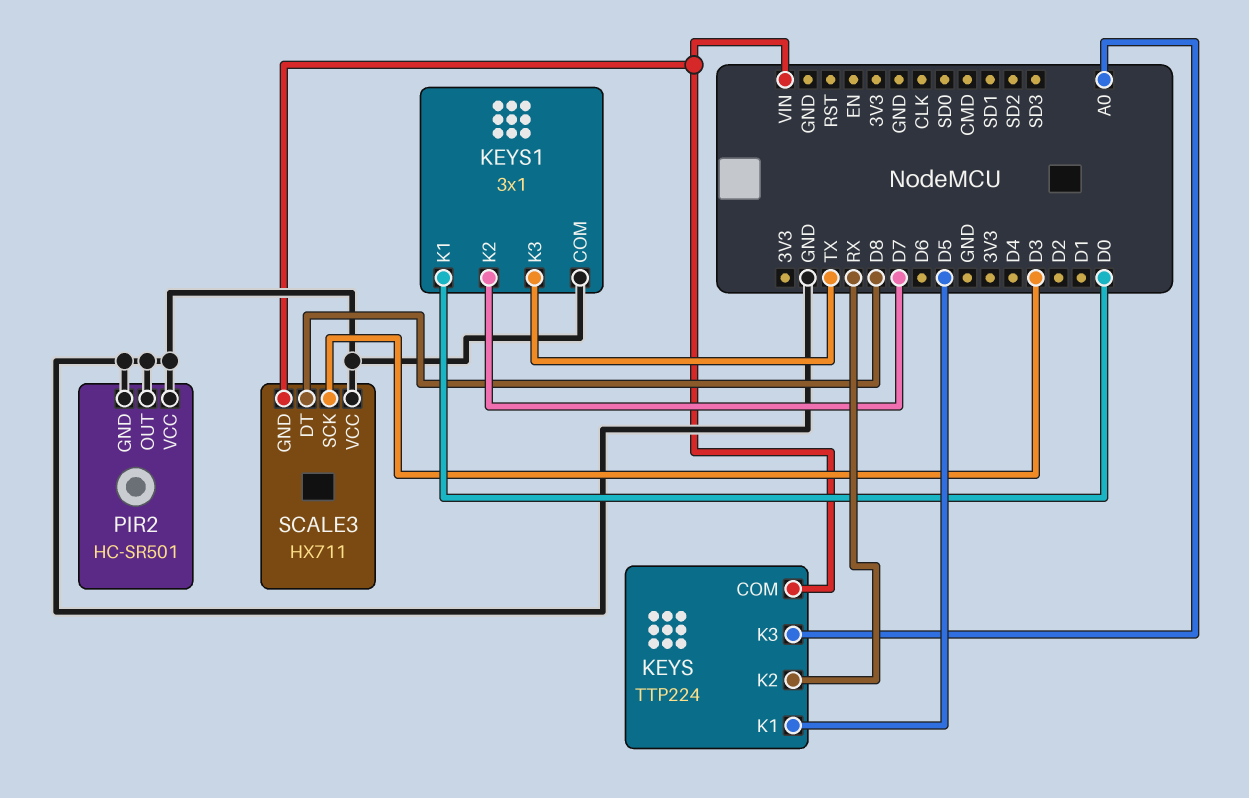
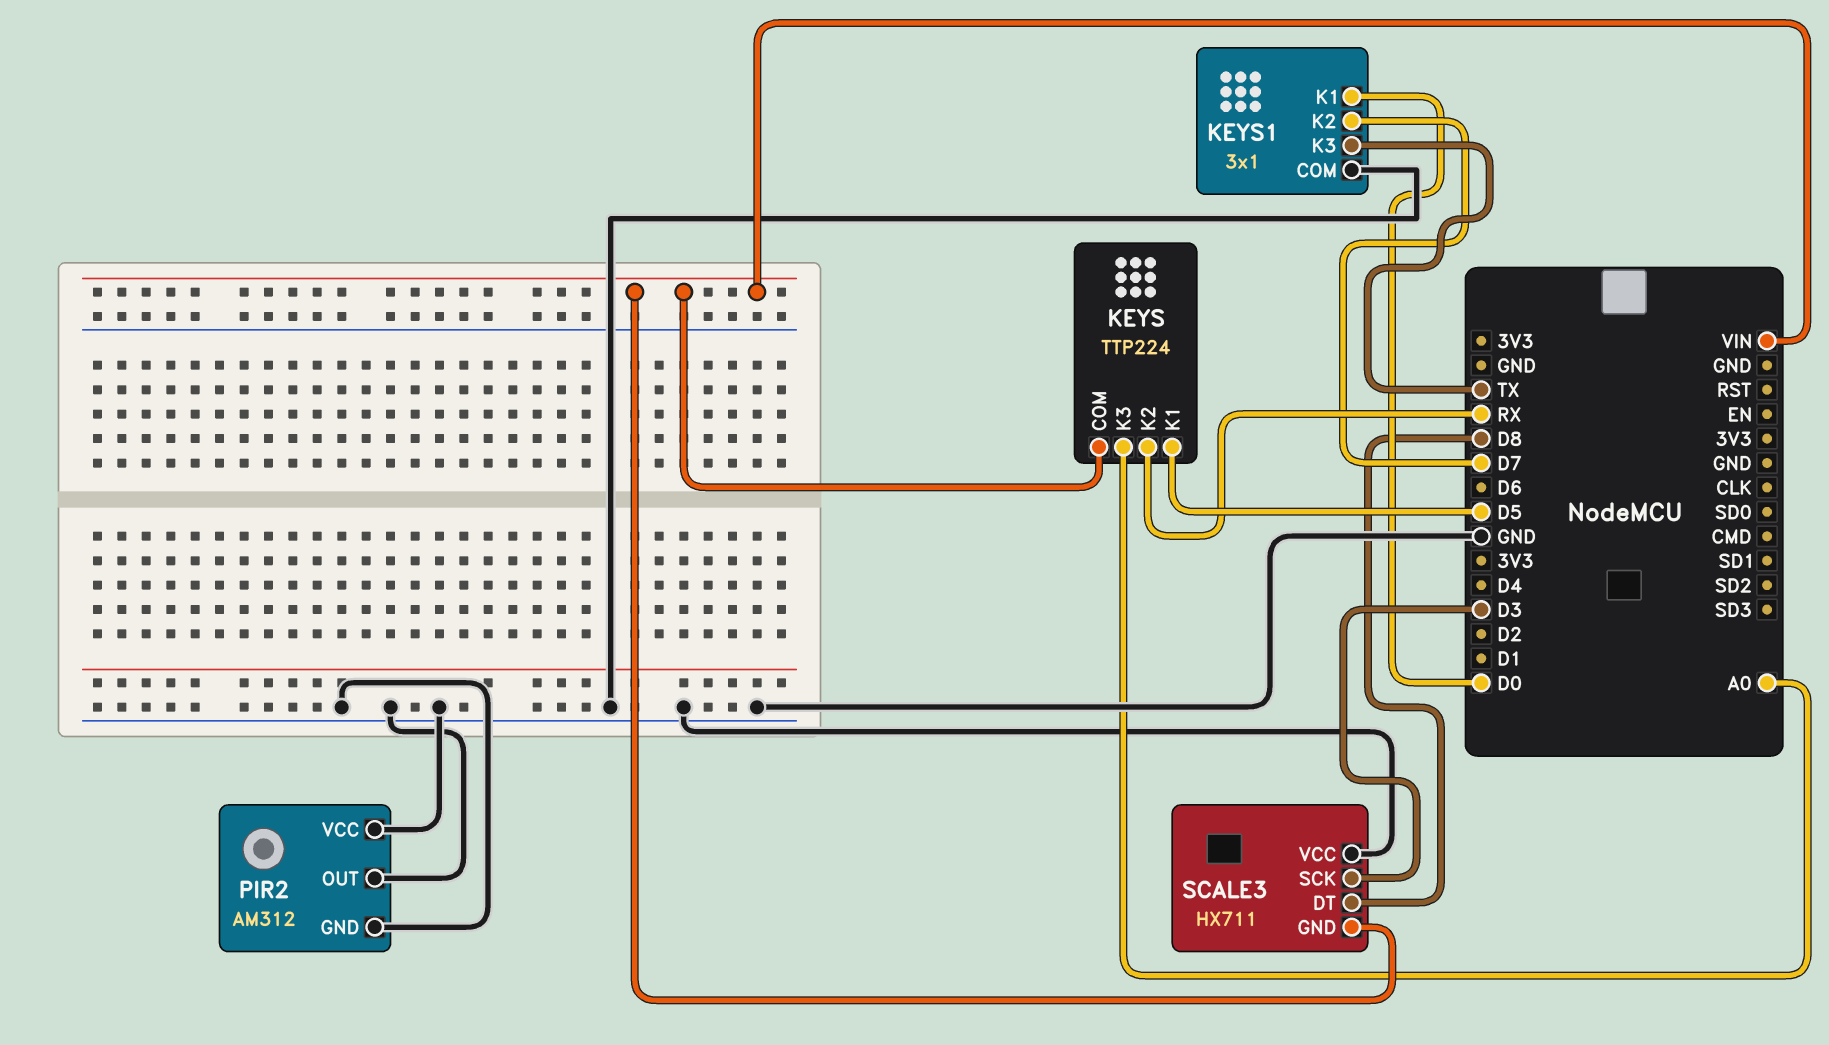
PIR2: HC-SR501 -> AM312

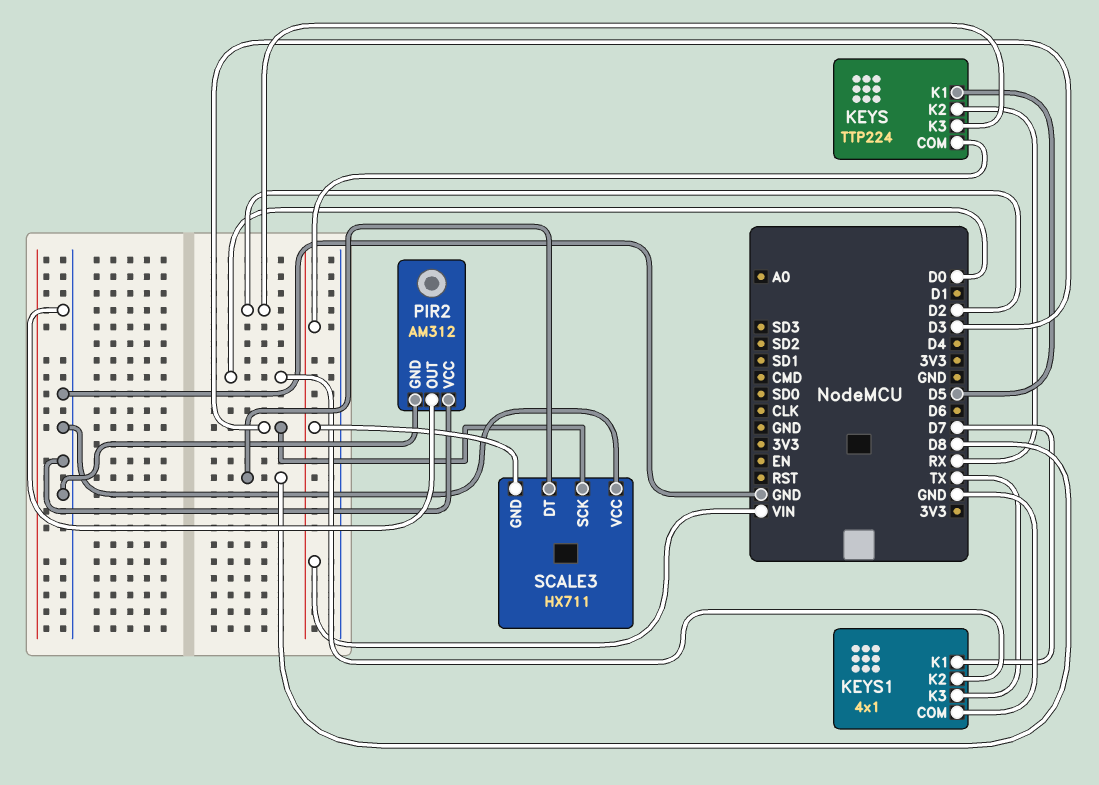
KEYS pin K3: A0 -> D2
KEYS1: 3x1 -> 4x1
KEYS1 pin K1: D0 -> D7
KEYS1 pin K2: D7 -> D0

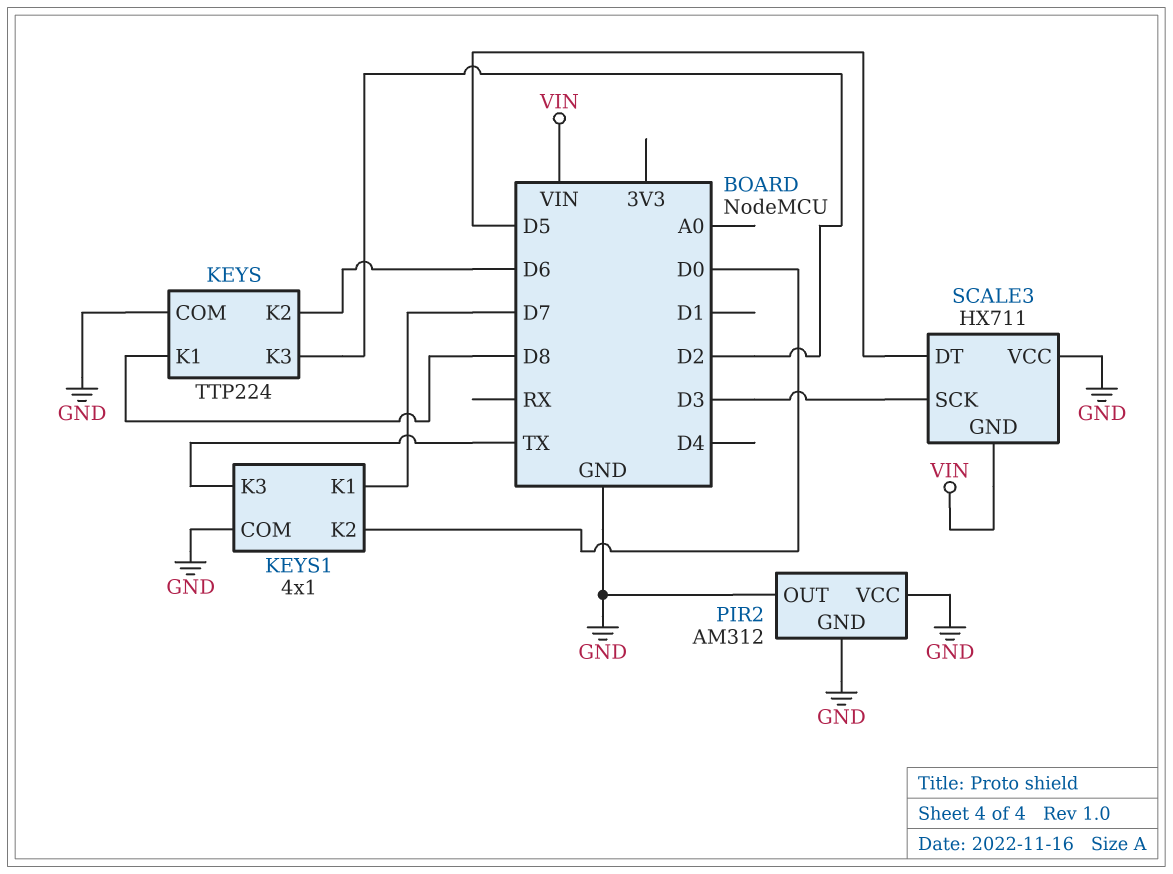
KEYS pin COM: VIN -> GND
KEYS pin K1: D5 -> D8
KEYS pin K2: RX -> D6
SCALE3 pin DT: D8 -> D5

